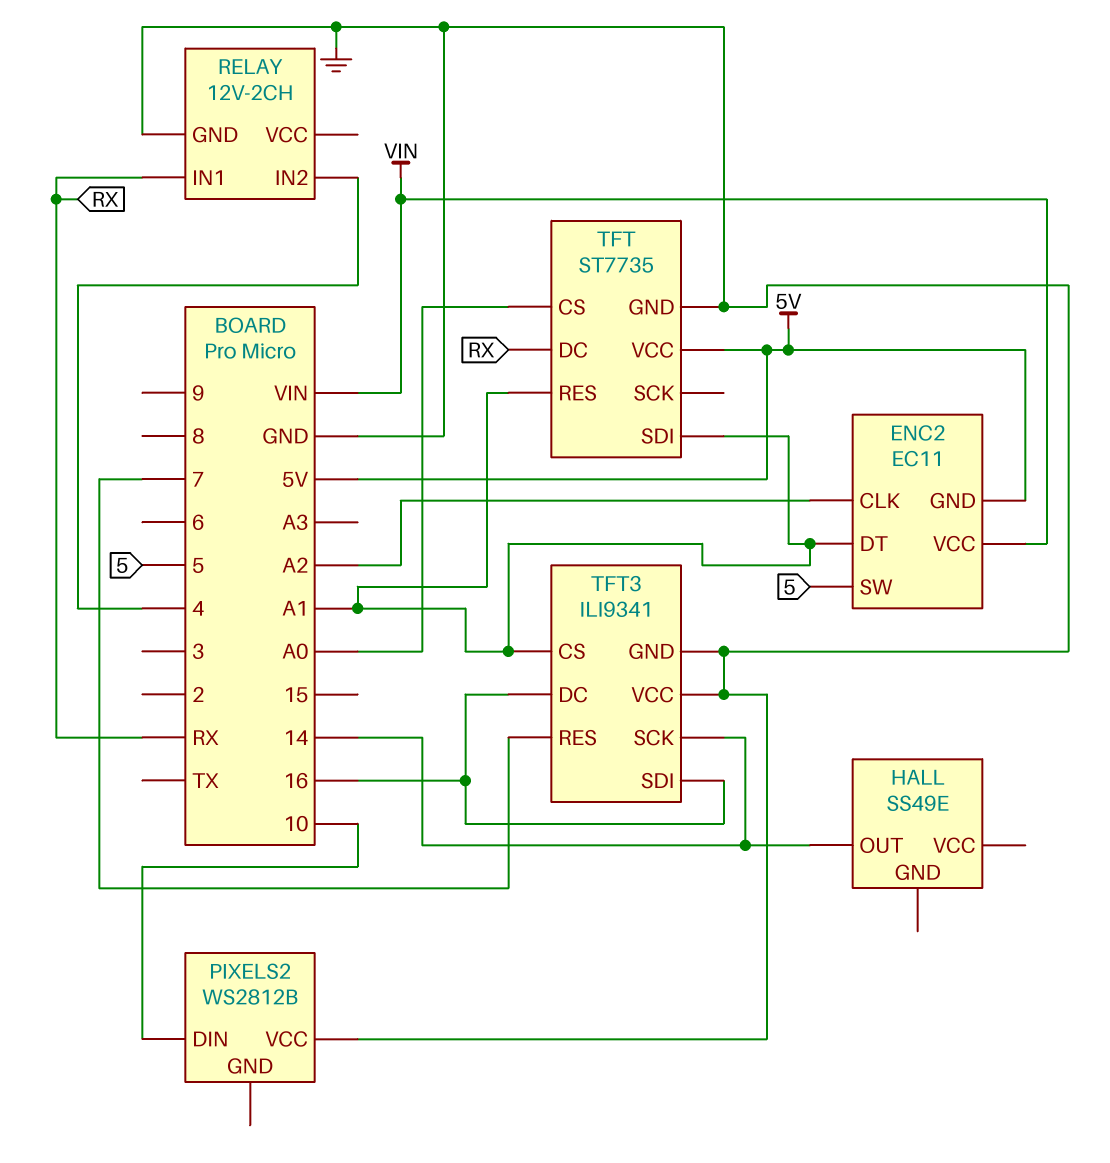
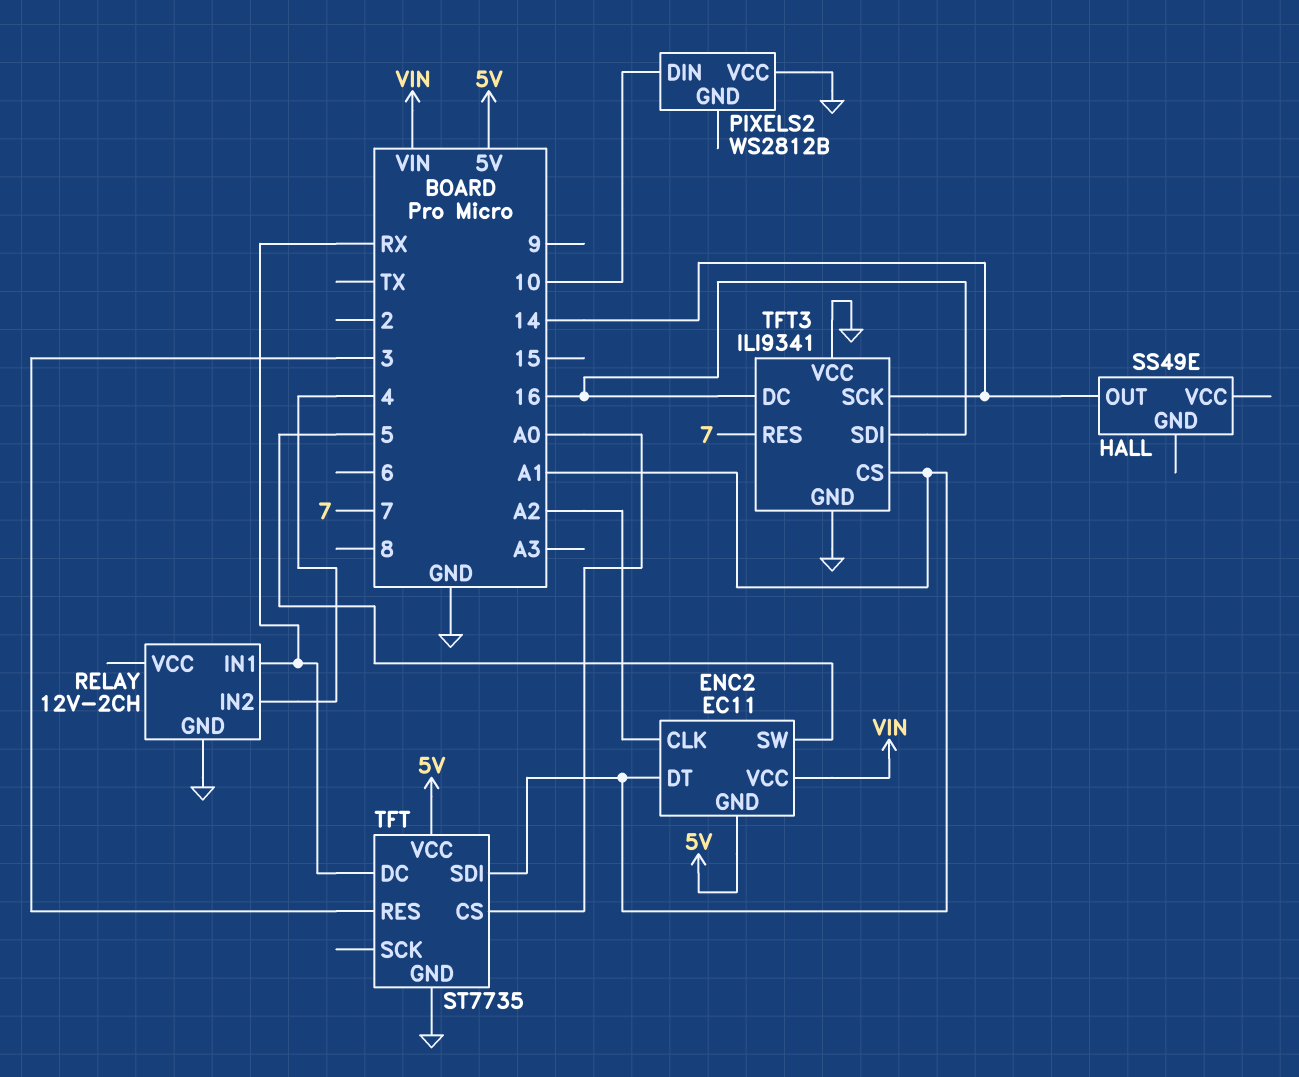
TFT pin RES: A1 -> 3

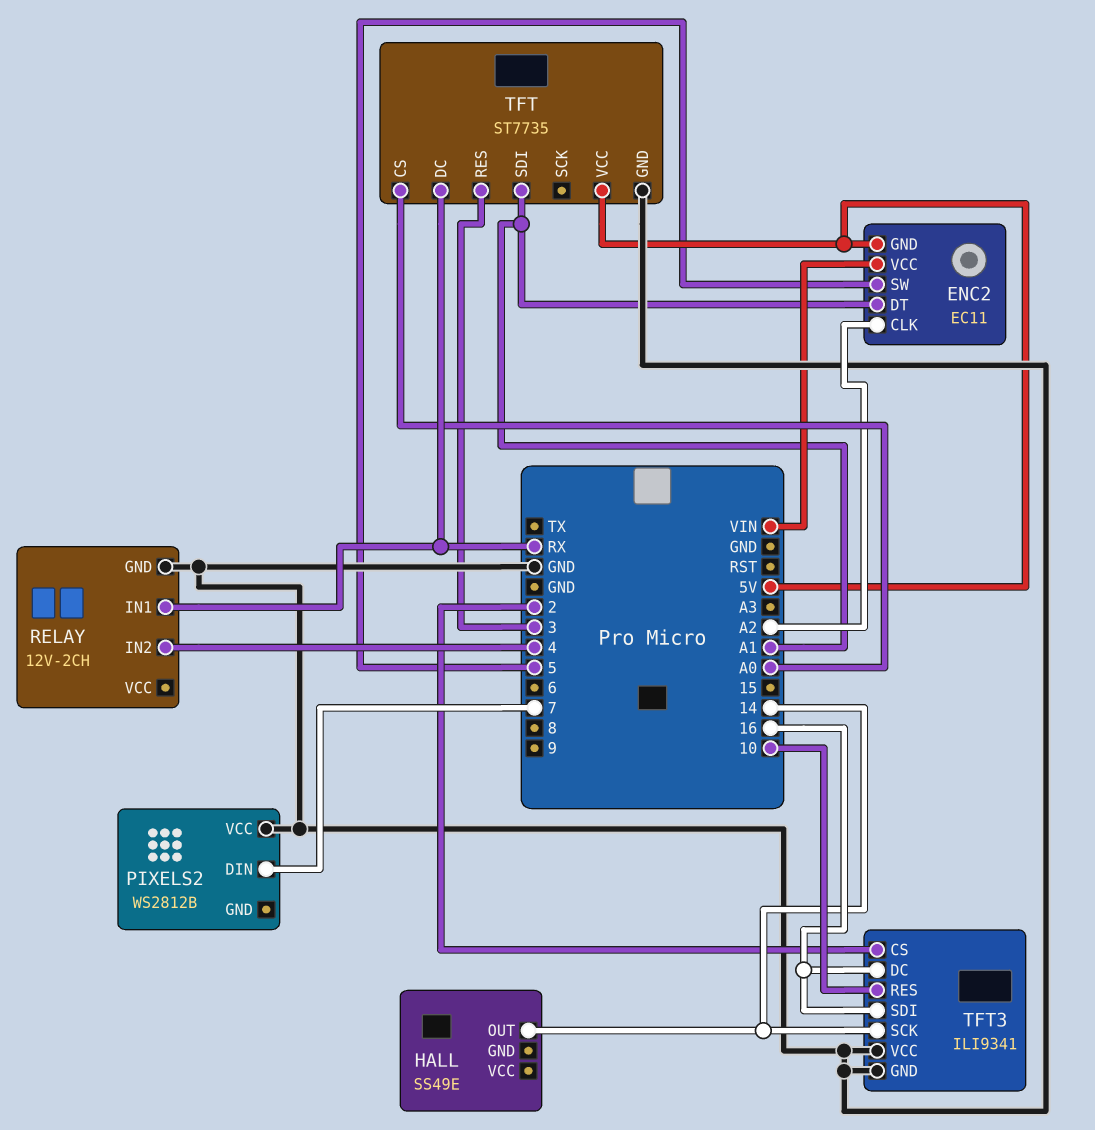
PIXELS2 pin DIN: 10 -> 7
TFT3 pin CS: A1 -> 2
TFT3 pin RES: 7 -> 10

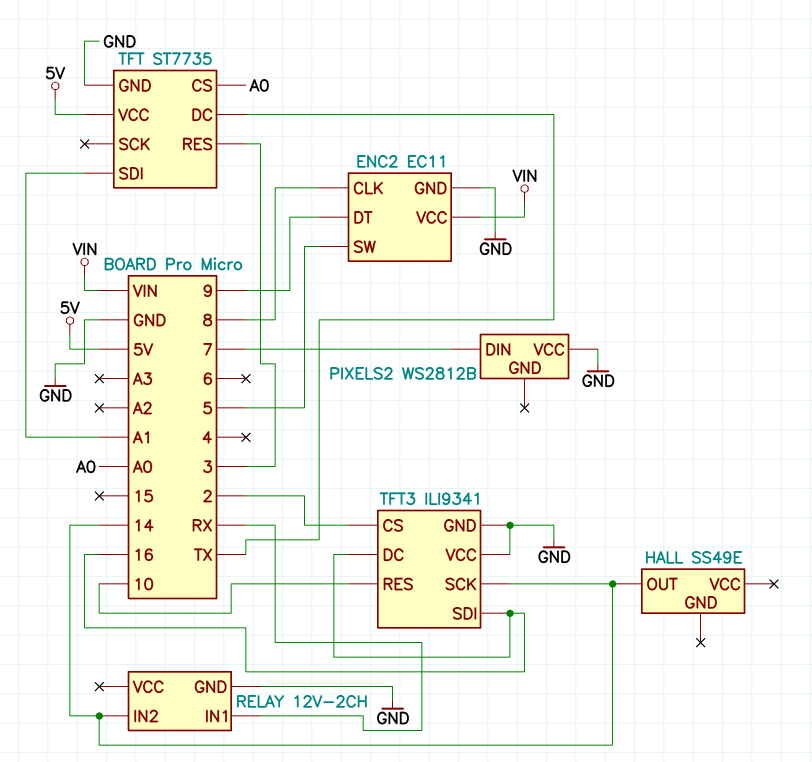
ENC2 pin CLK: A2 -> 8
ENC2 pin DT: A1 -> 9
ENC2 pin GND: 5V -> GND
RELAY pin IN2: 4 -> 14
TFT pin DC: RX -> TX

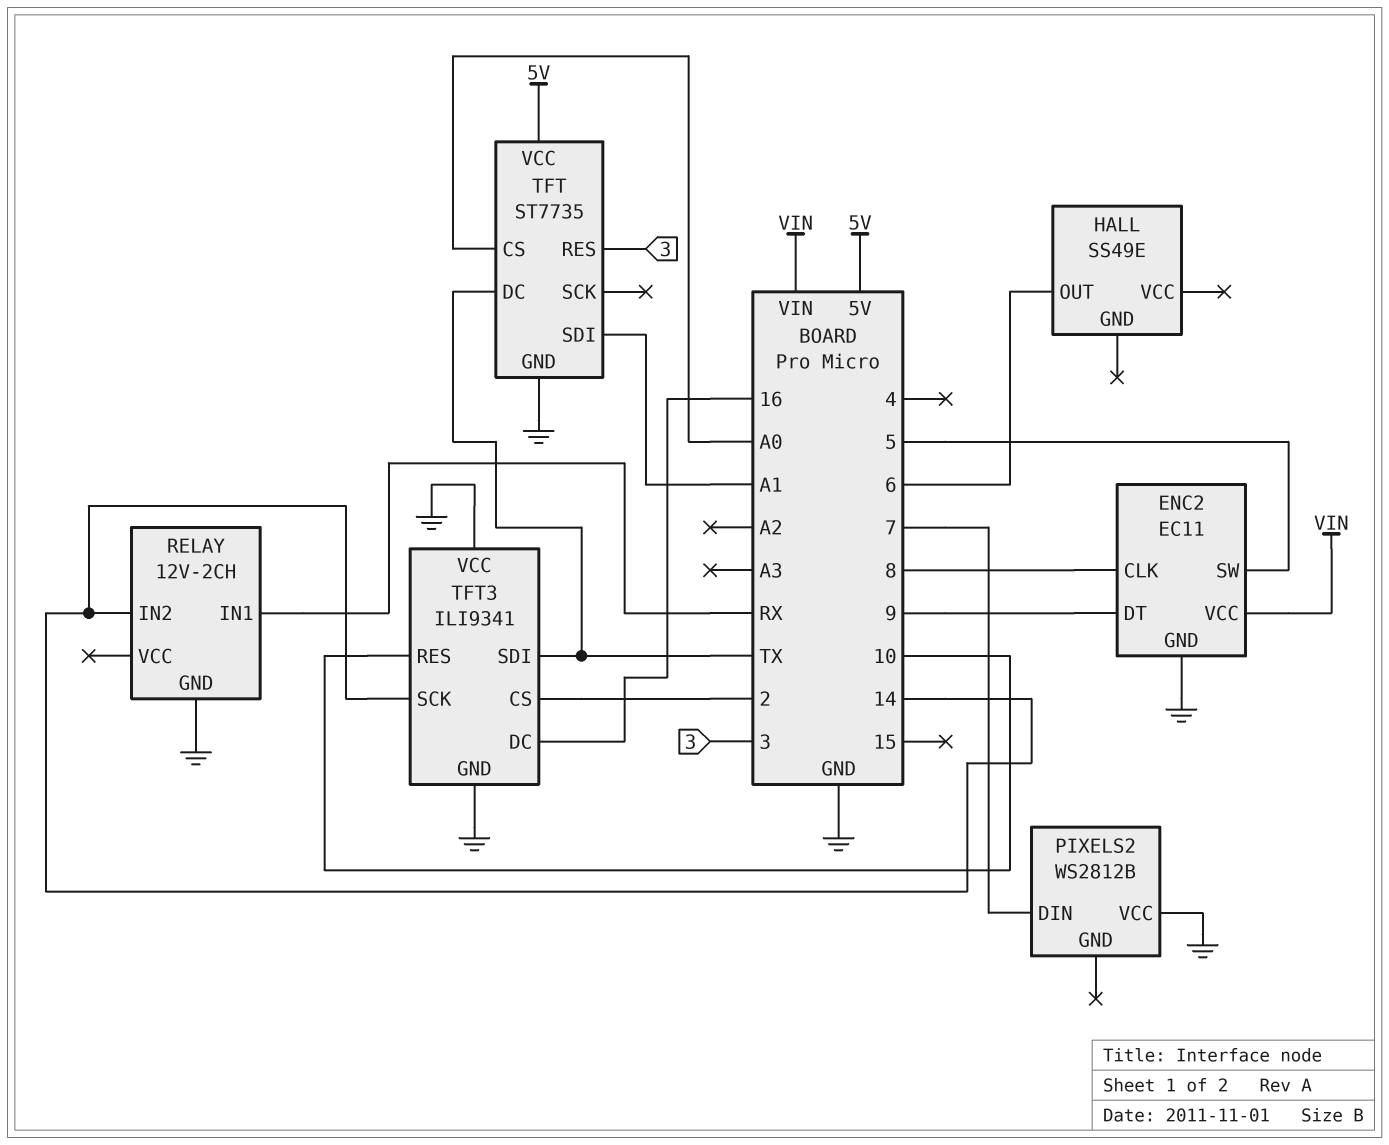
HALL pin OUT: 14 -> 6
TFT3 pin SDI: 16 -> TX

